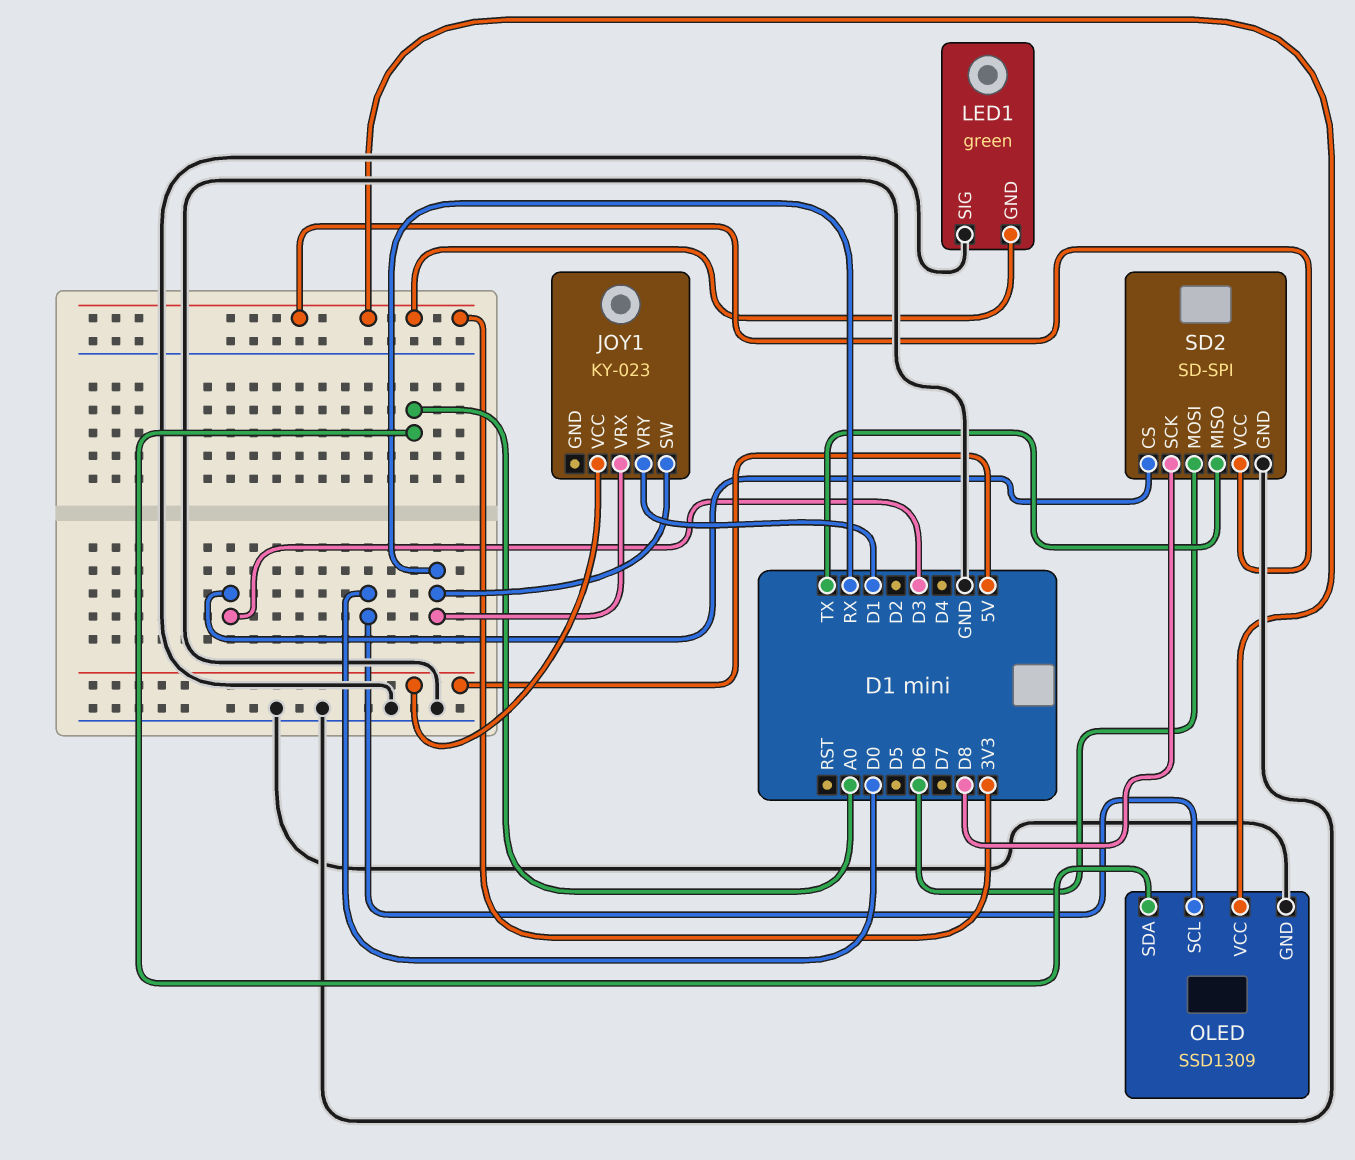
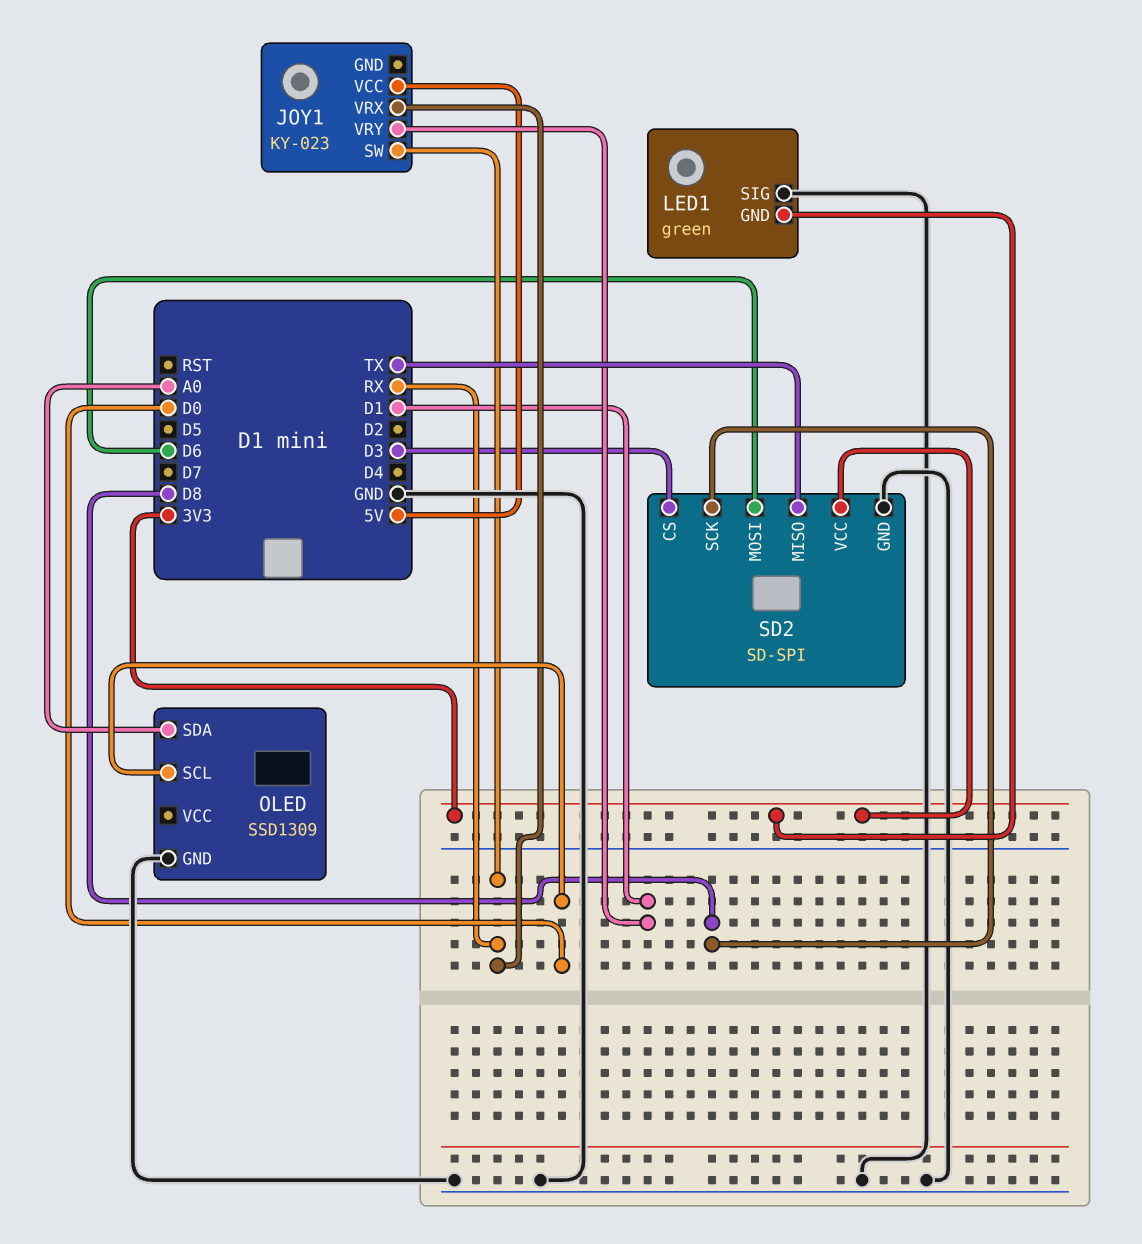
OLED pin VCC: 3V3 -> none

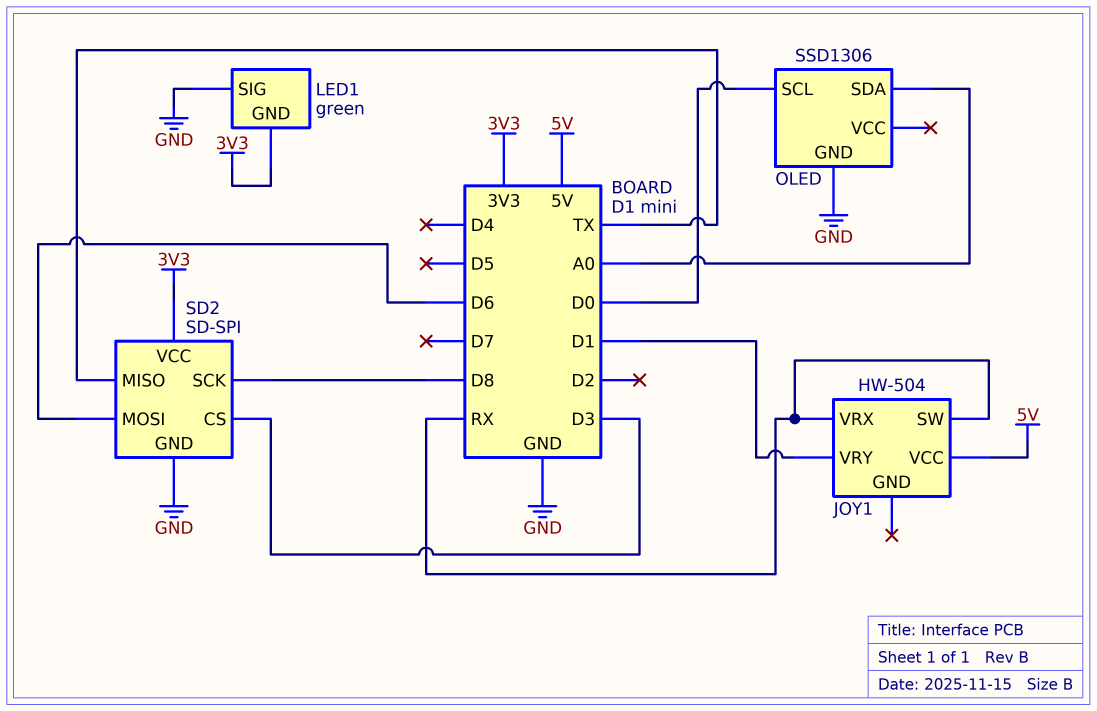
JOY1: KY-023 -> HW-504
OLED: SSD1309 -> SSD1306

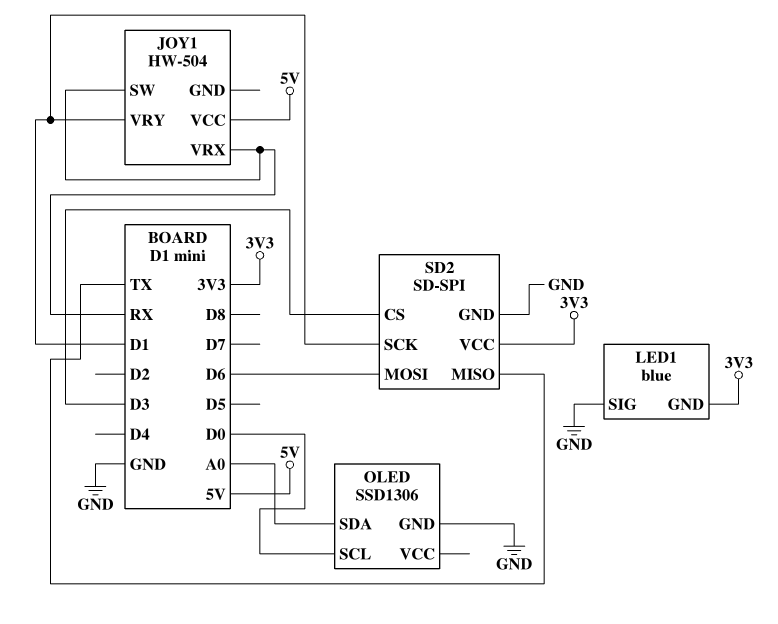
LED1: green -> blue
SD2 pin SCK: D8 -> D1

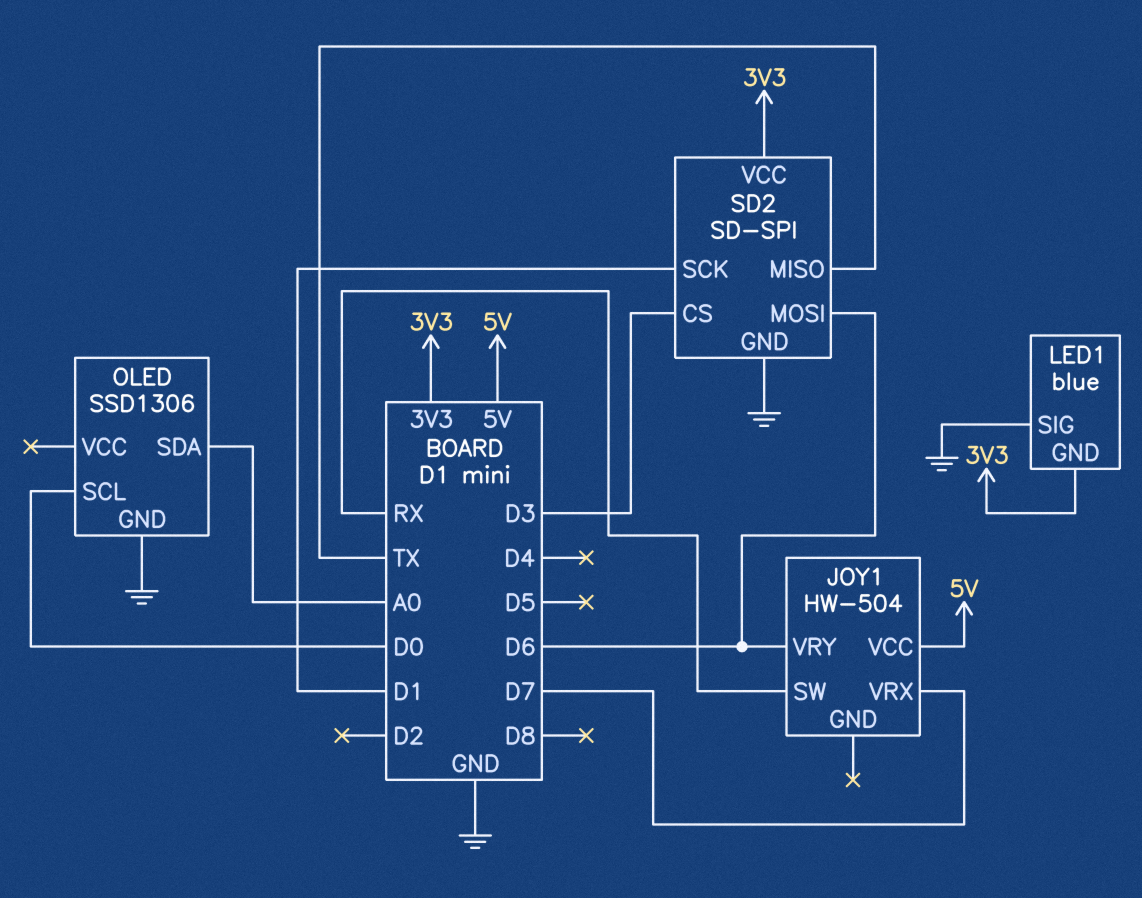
JOY1 pin VRX: RX -> D7
JOY1 pin VRY: D1 -> D6

